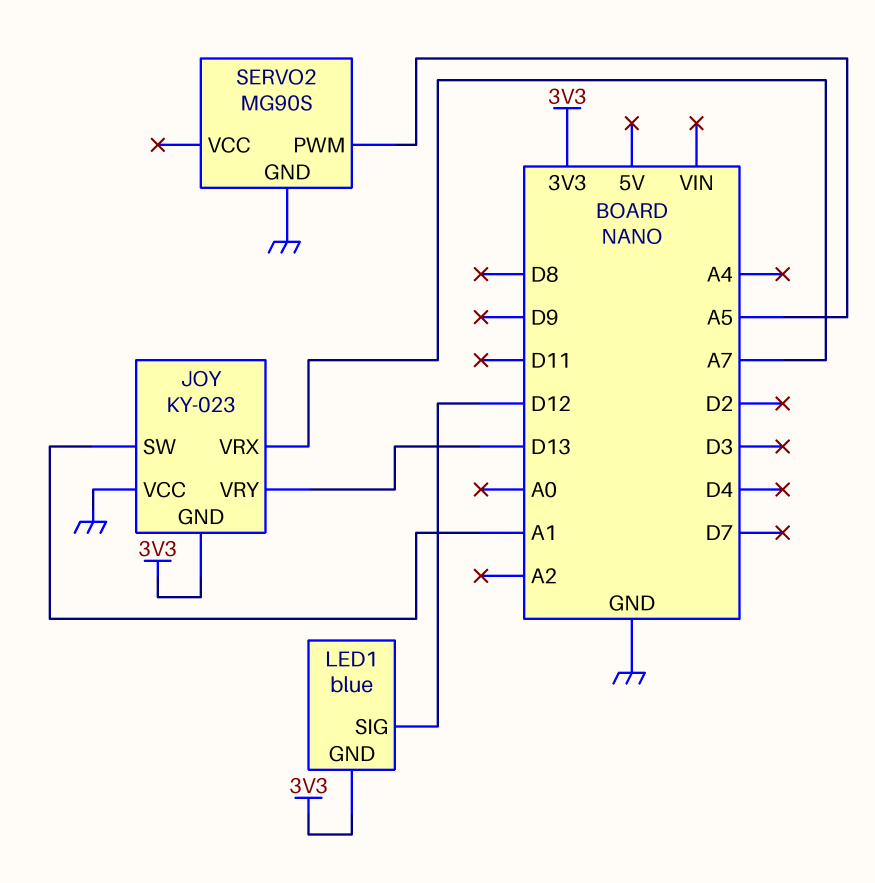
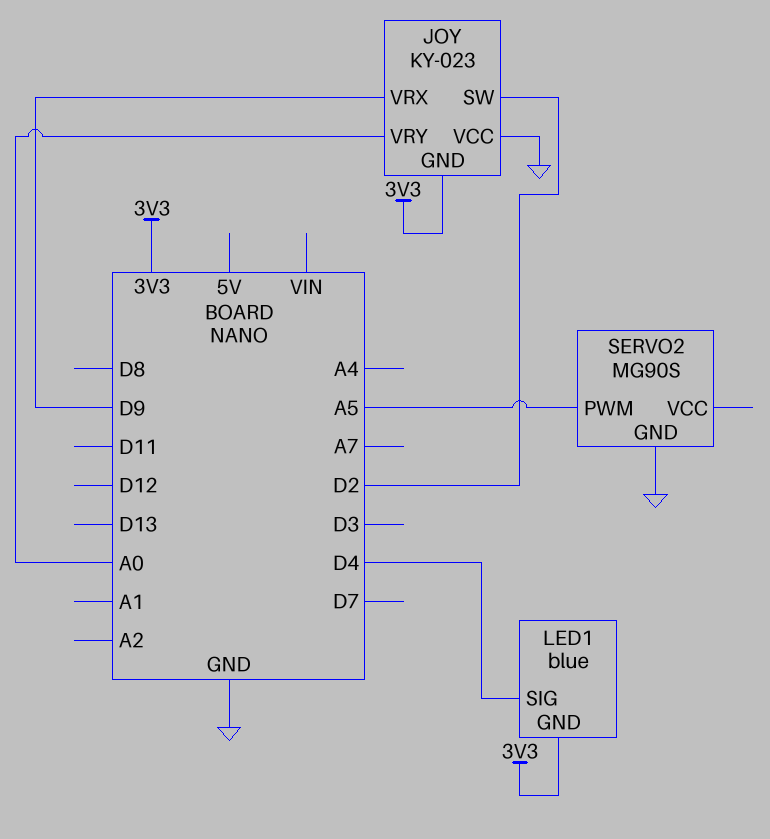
JOY pin SW: A1 -> D2
JOY pin VRX: A7 -> D9
JOY pin VRY: D13 -> A0
LED1 pin SIG: D12 -> D4

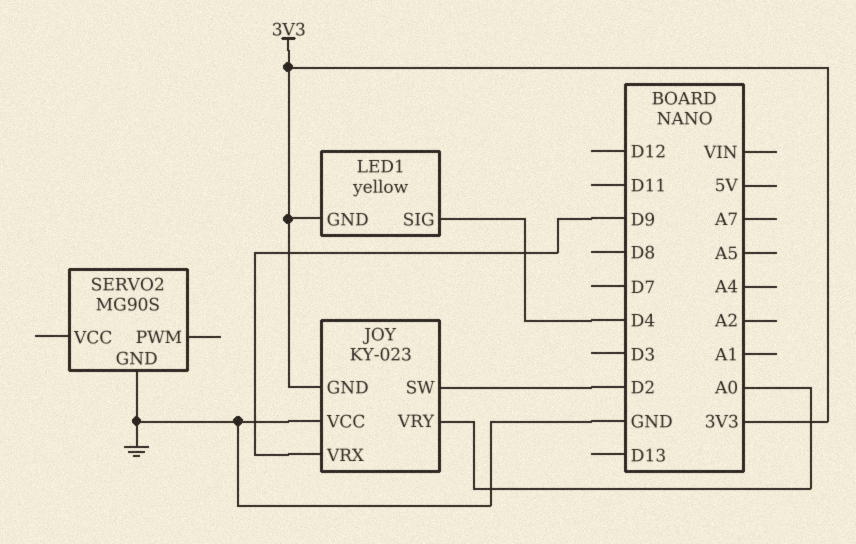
LED1: blue -> yellow
SERVO2 pin PWM: A5 -> none

